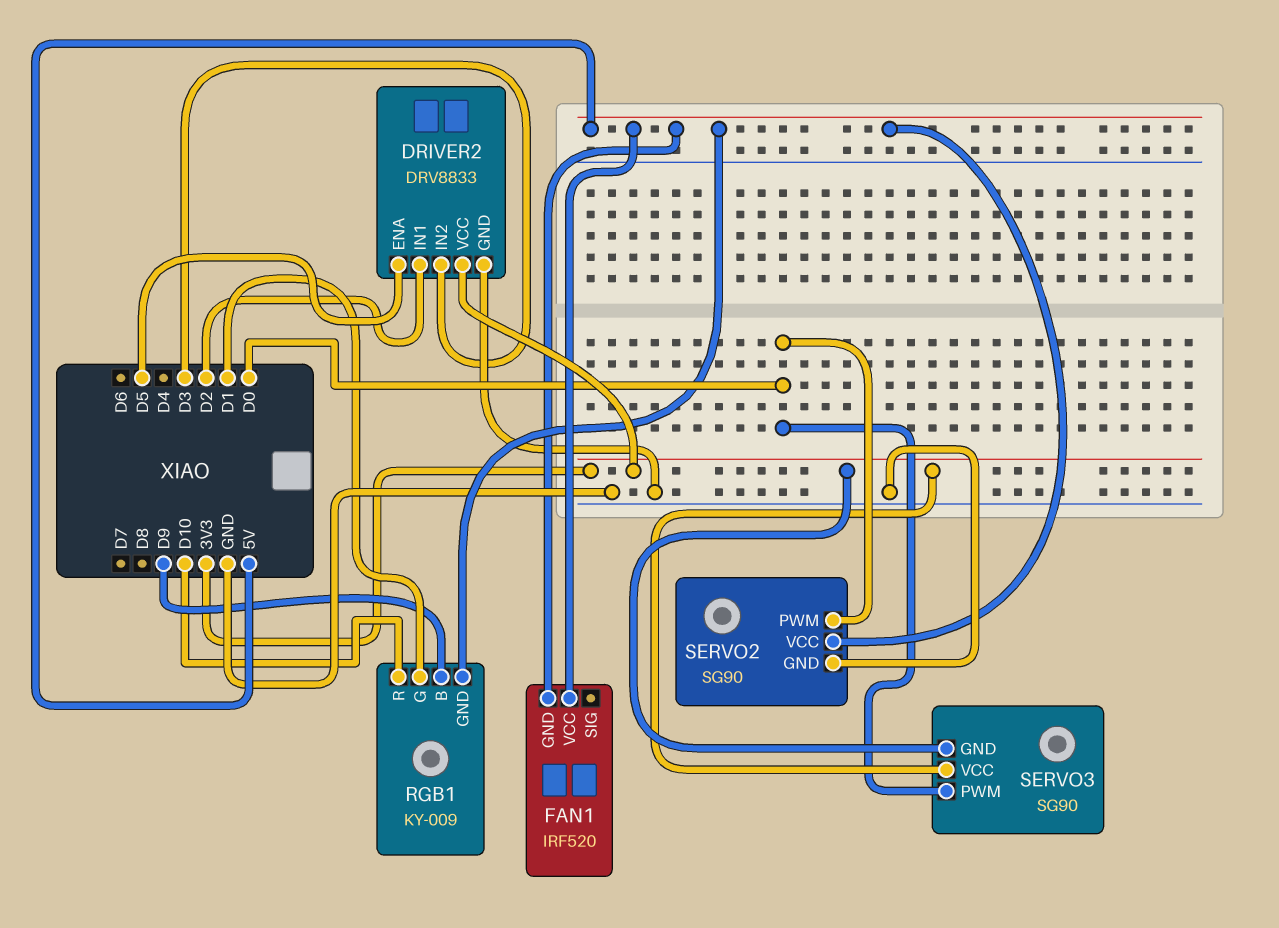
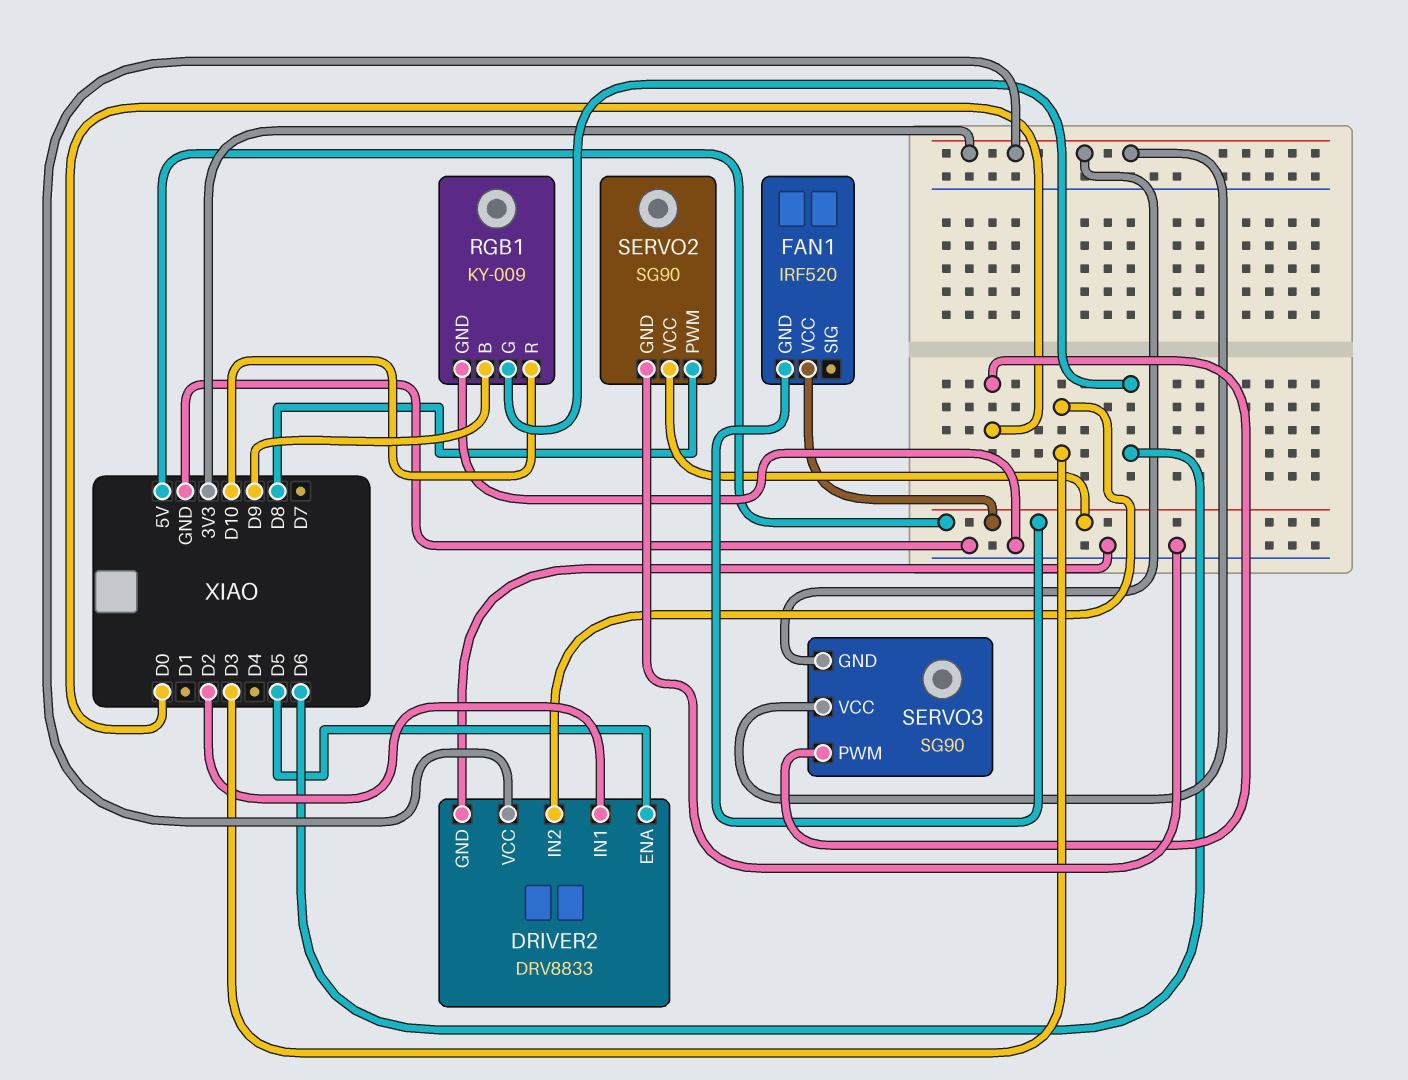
RGB1 pin G: D1 -> D6
RGB1 pin GND: 5V -> GND
SERVO2 pin PWM: D0 -> D8

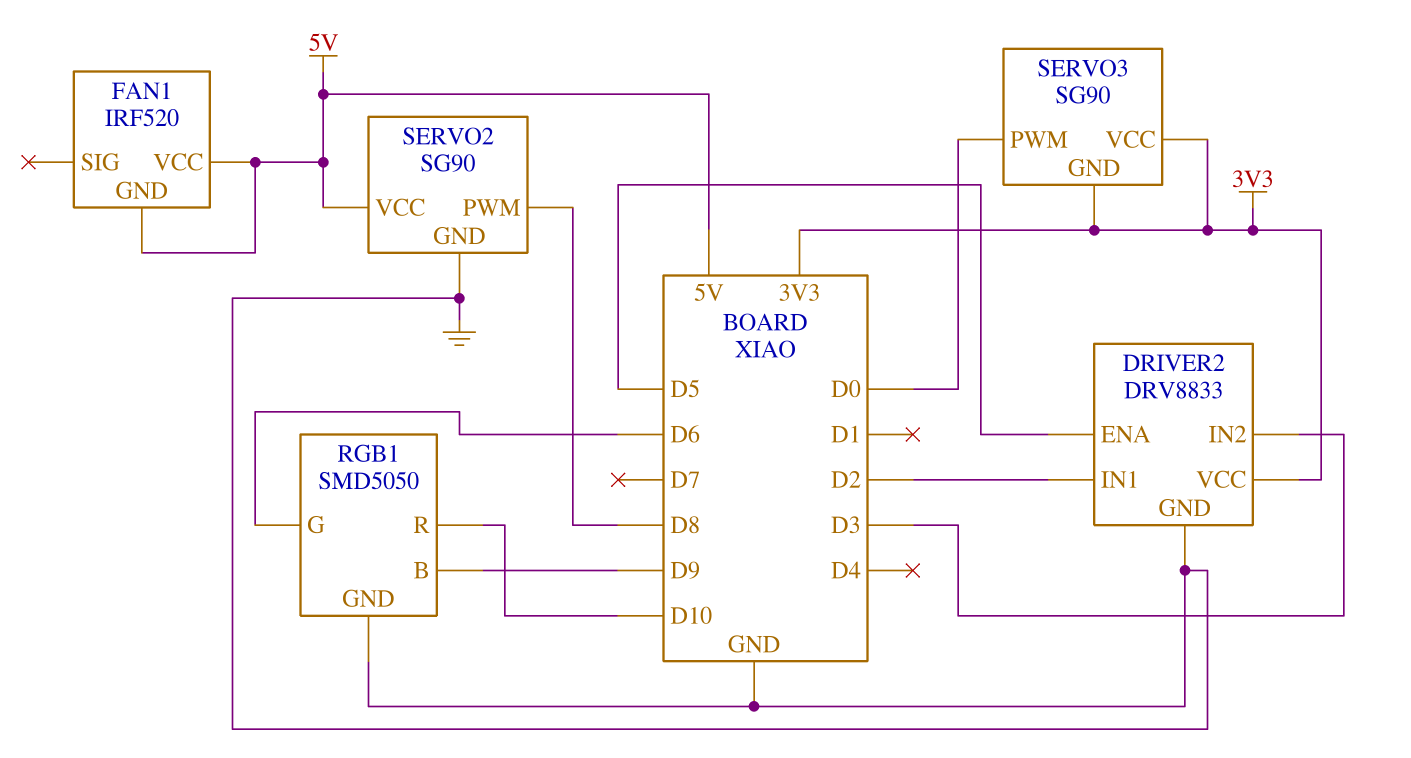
RGB1: KY-009 -> SMD5050

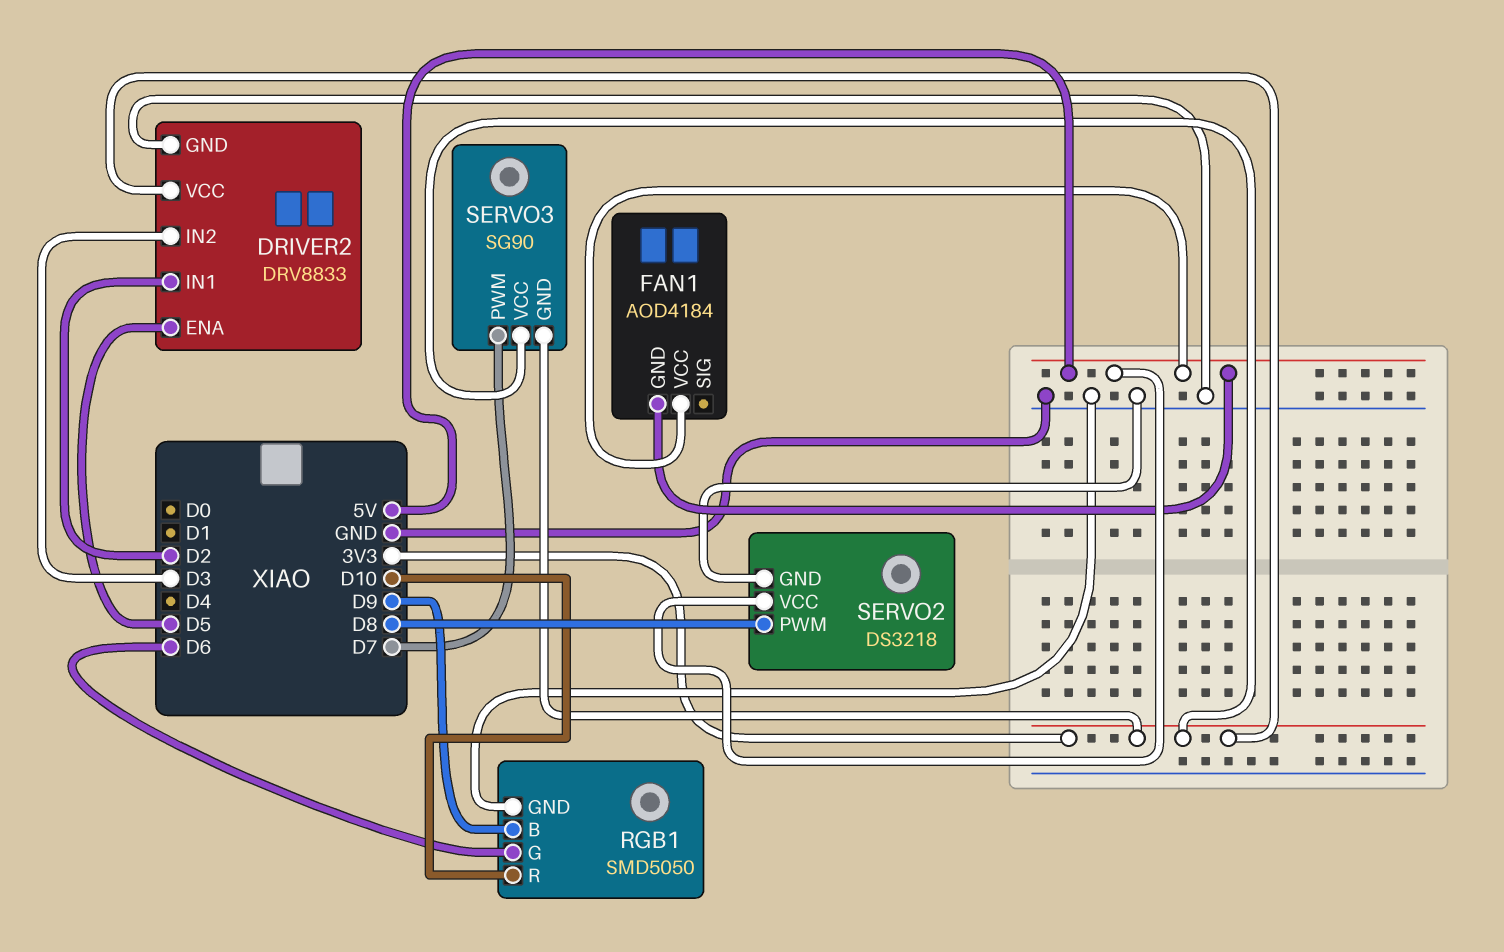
FAN1: IRF520 -> AOD4184
SERVO2: SG90 -> DS3218
SERVO3 pin PWM: D0 -> D7

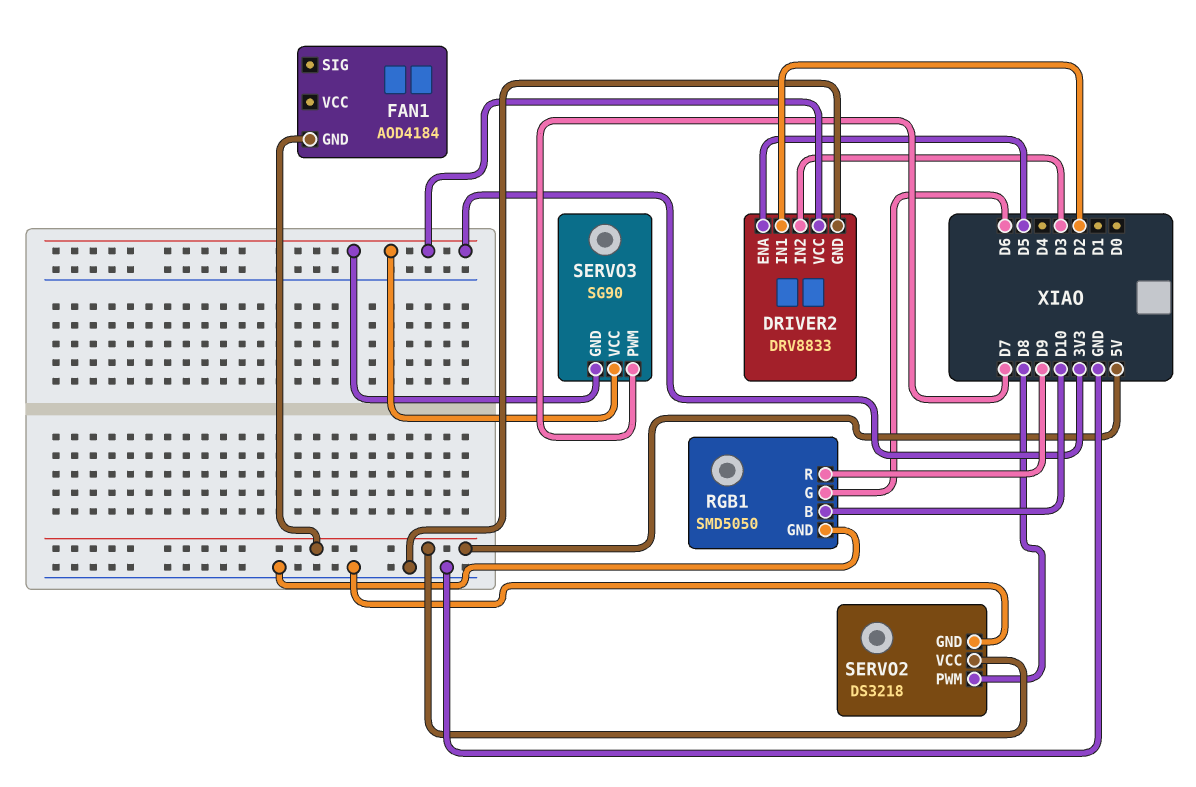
FAN1 pin VCC: 5V -> none
RGB1 pin B: D9 -> D10
RGB1 pin R: D10 -> D9

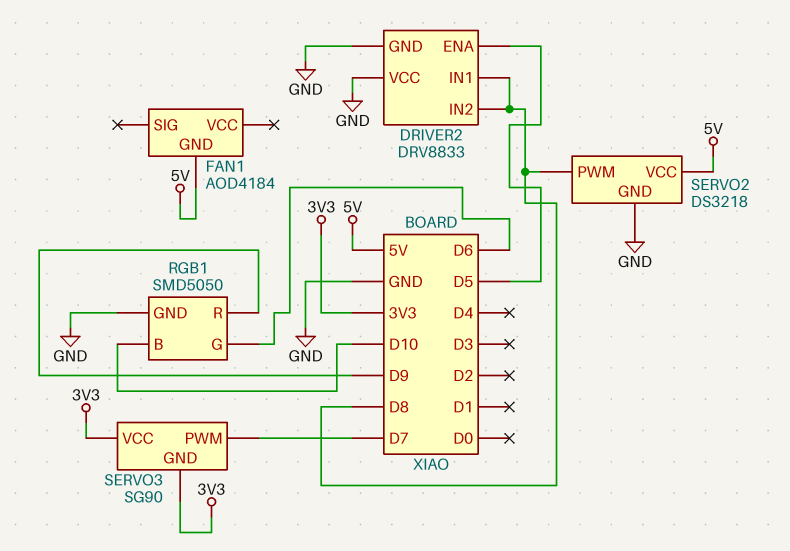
DRIVER2 pin IN1: D2 -> D8
DRIVER2 pin IN2: D3 -> D8
DRIVER2 pin VCC: 3V3 -> GND

